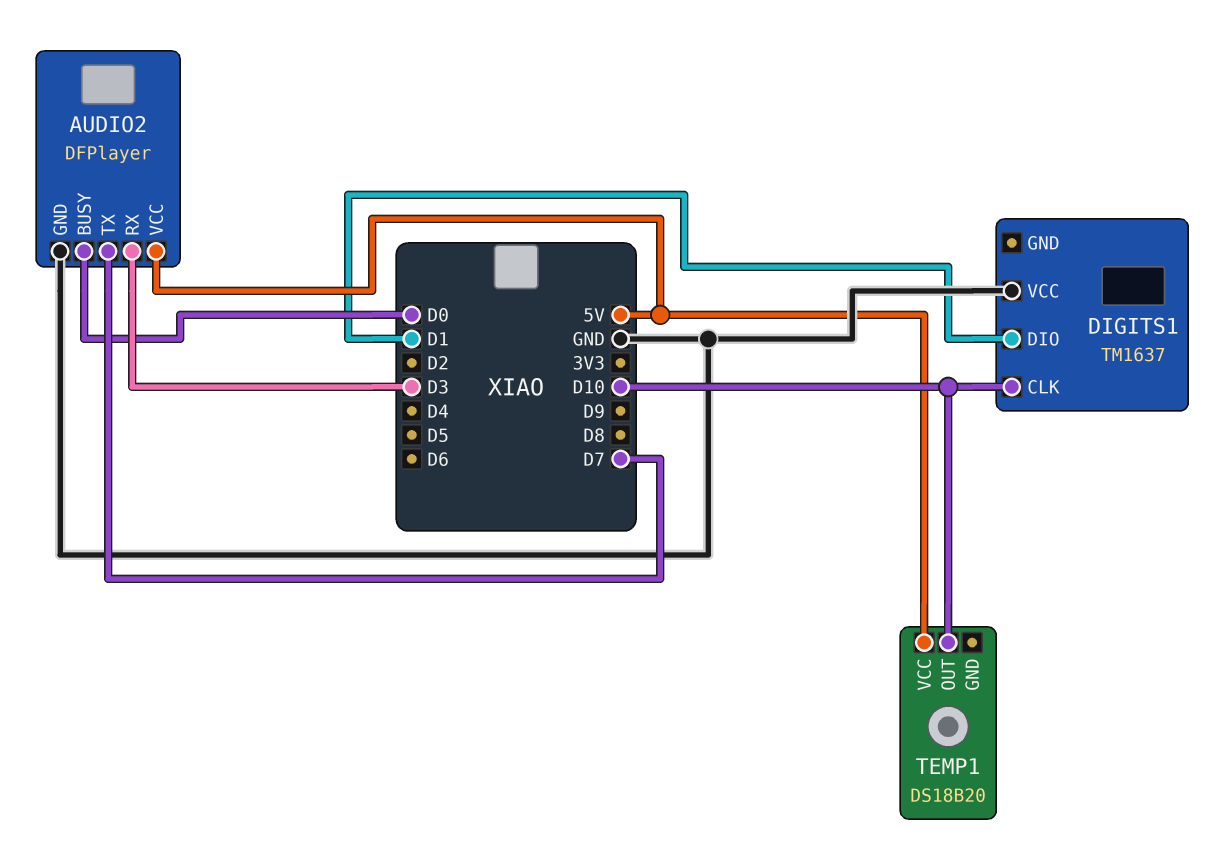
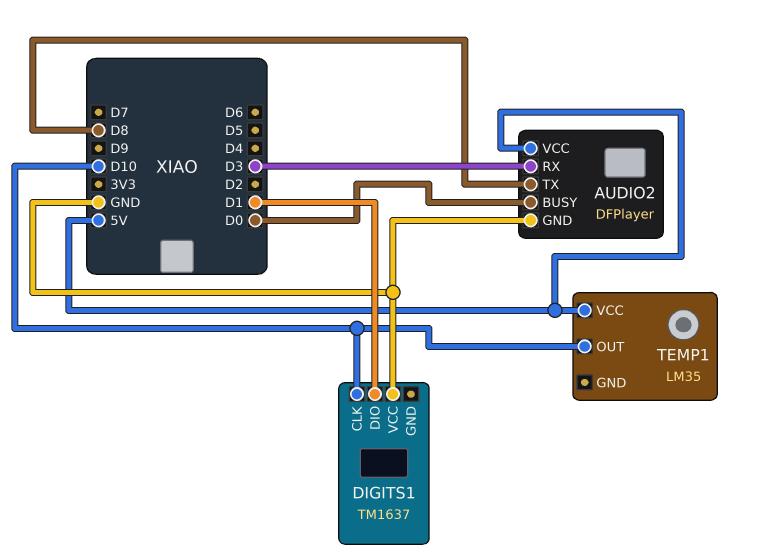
AUDIO2 pin TX: D7 -> D8
TEMP1: DS18B20 -> LM35

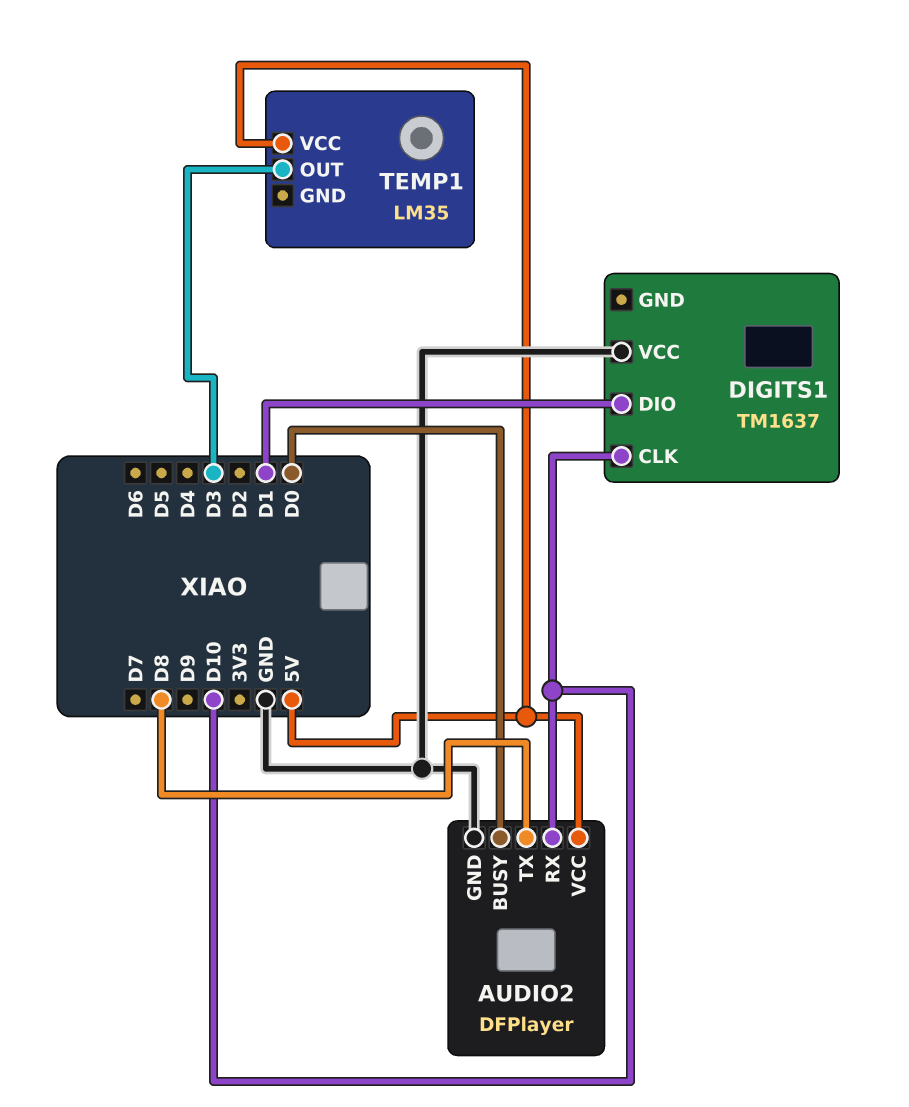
AUDIO2 pin RX: D3 -> D10
TEMP1 pin OUT: D10 -> D3

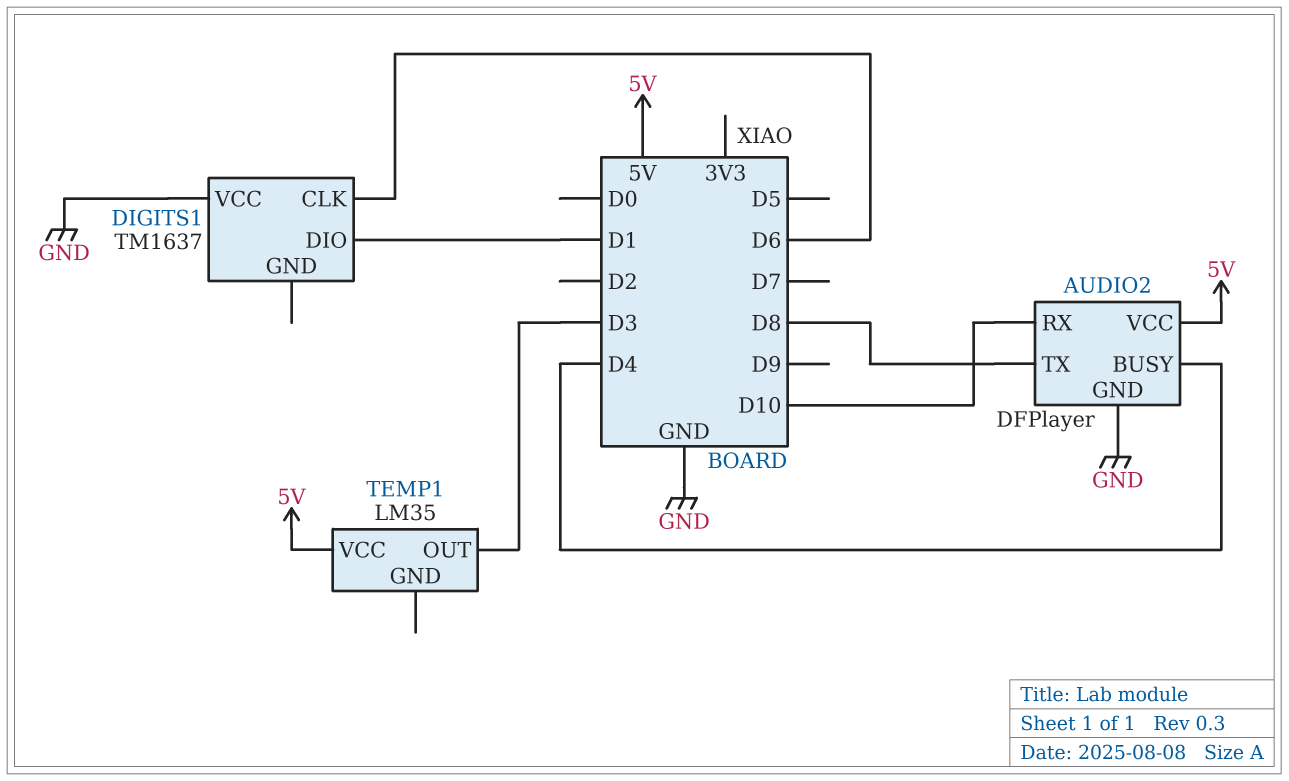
AUDIO2 pin BUSY: D0 -> D4
DIGITS1 pin CLK: D10 -> D6

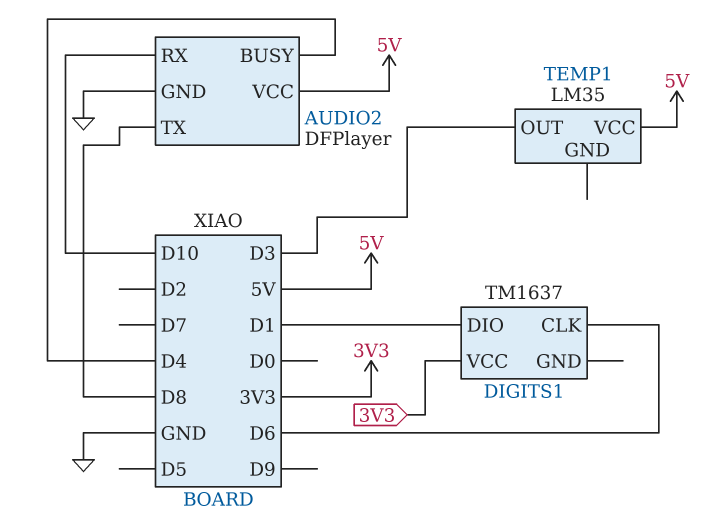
DIGITS1 pin VCC: GND -> 3V3

